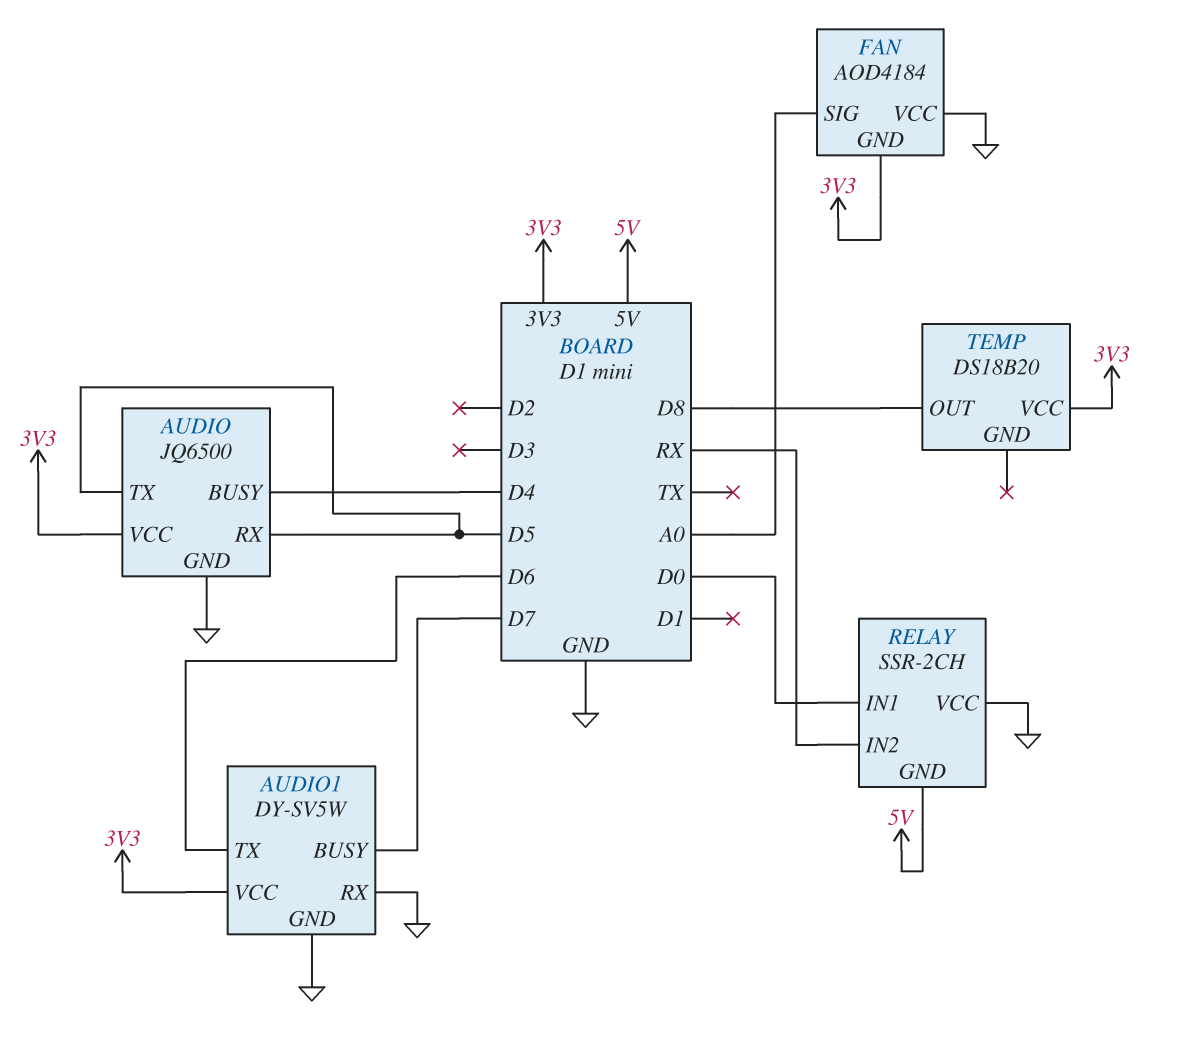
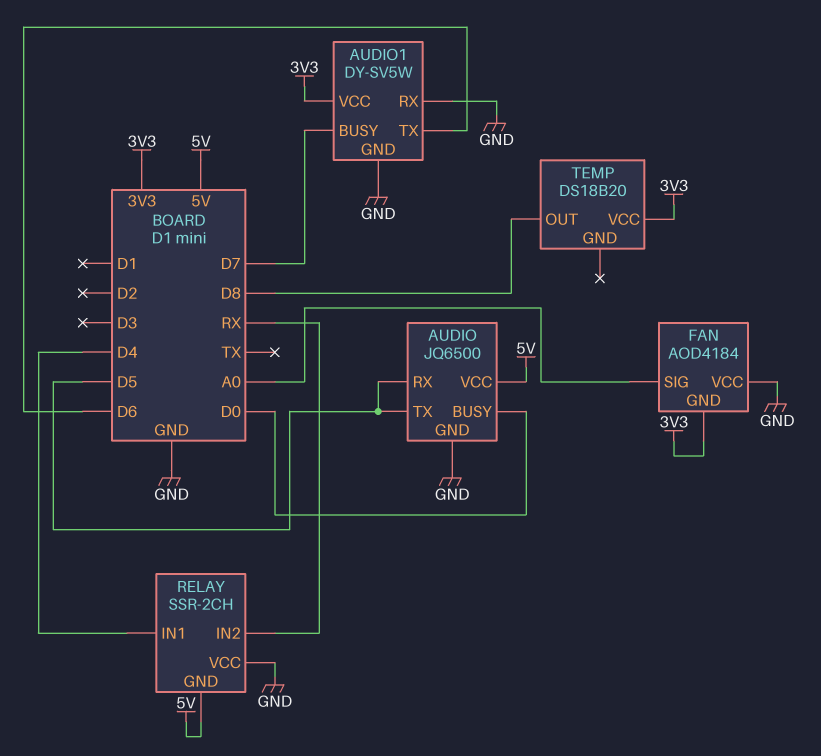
AUDIO pin BUSY: D4 -> D0
AUDIO pin VCC: 3V3 -> 5V
RELAY pin IN1: D0 -> D4

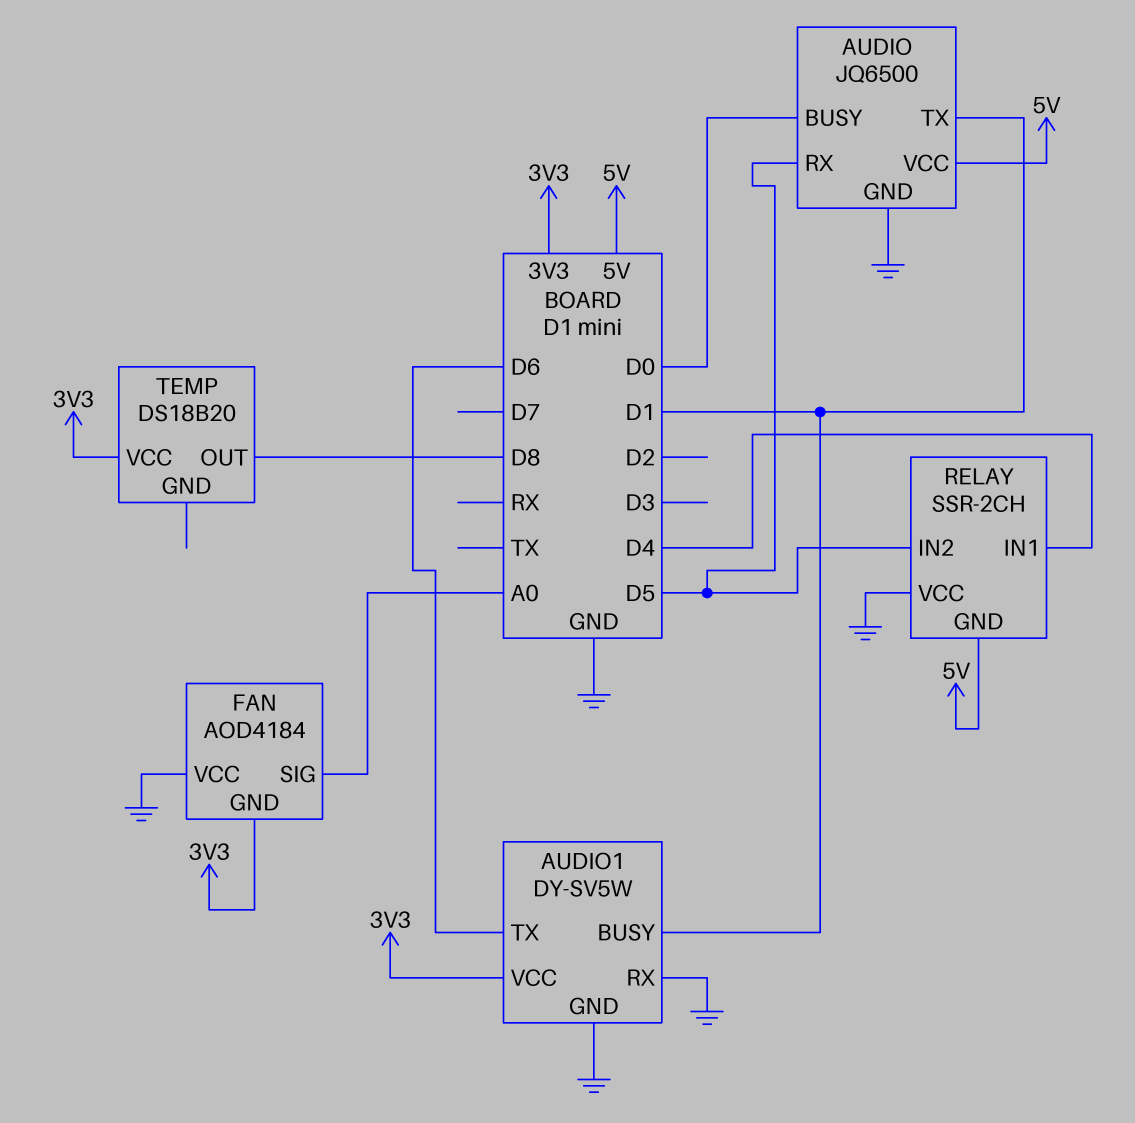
AUDIO pin TX: D5 -> D1
AUDIO1 pin BUSY: D7 -> D1
RELAY pin IN2: RX -> D5

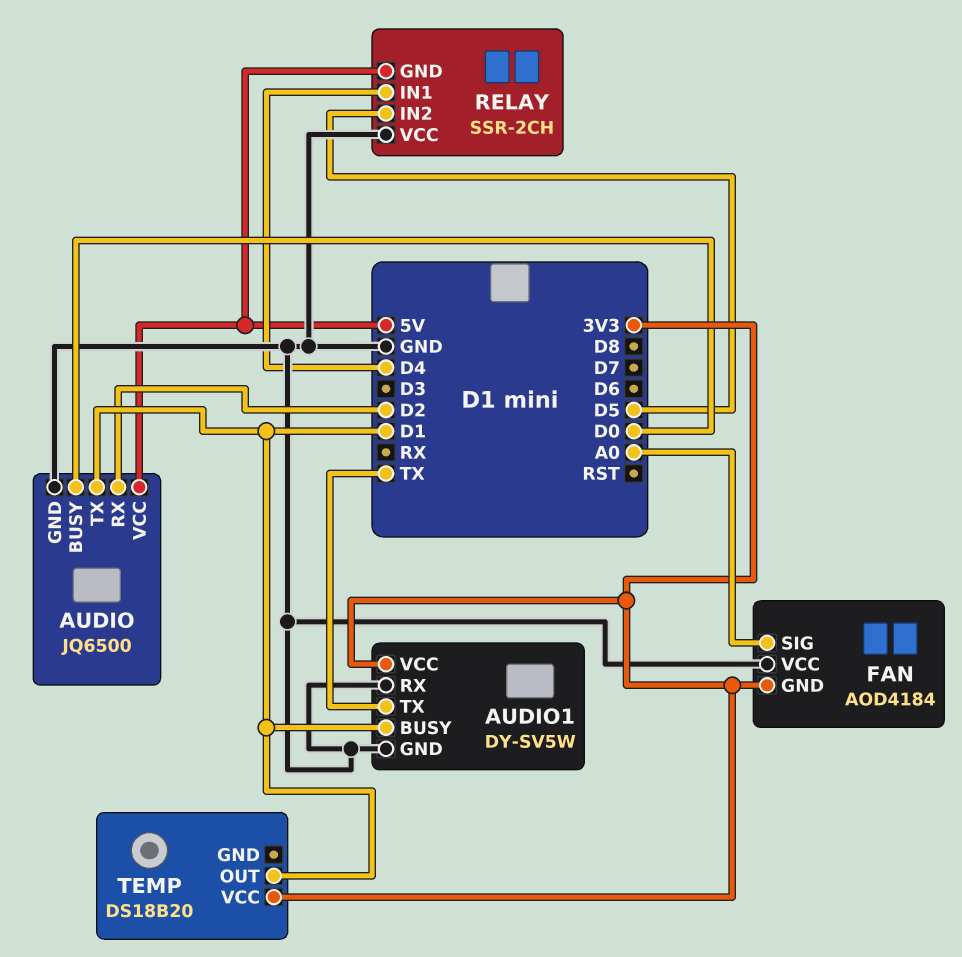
AUDIO pin RX: D5 -> D2
AUDIO1 pin TX: D6 -> TX
TEMP pin OUT: D8 -> D1

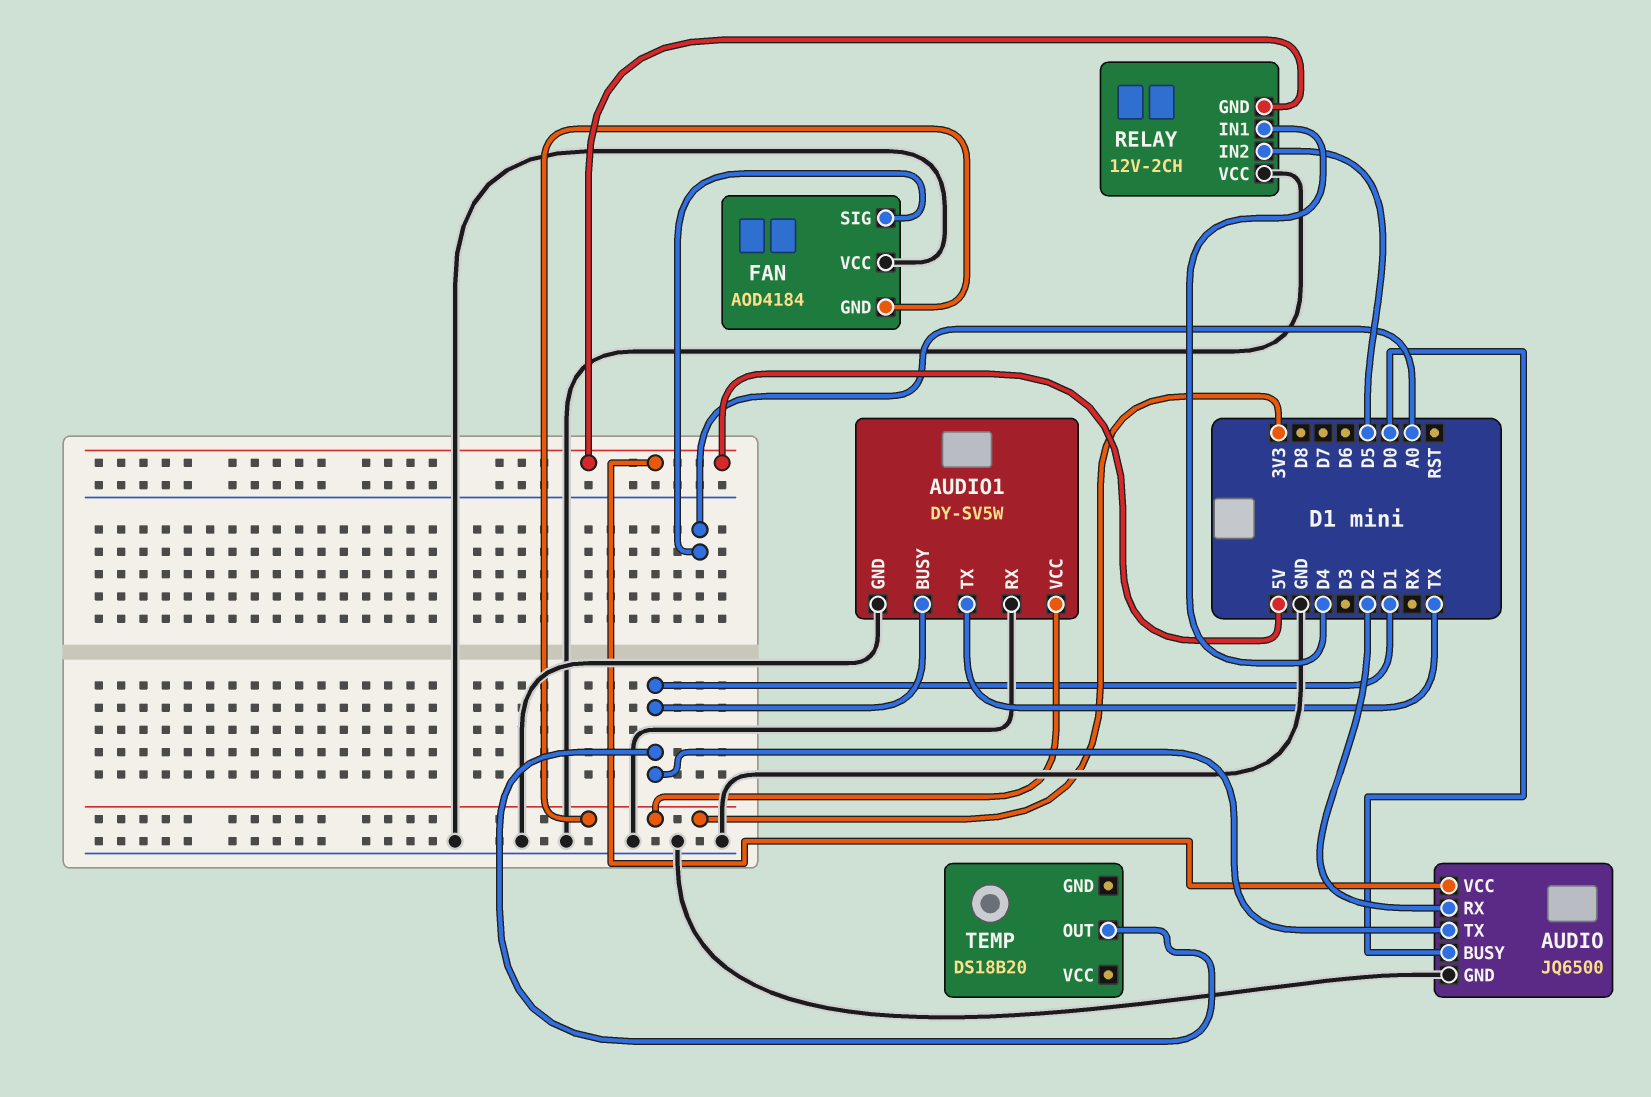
RELAY: SSR-2CH -> 12V-2CH
TEMP pin VCC: 3V3 -> none

